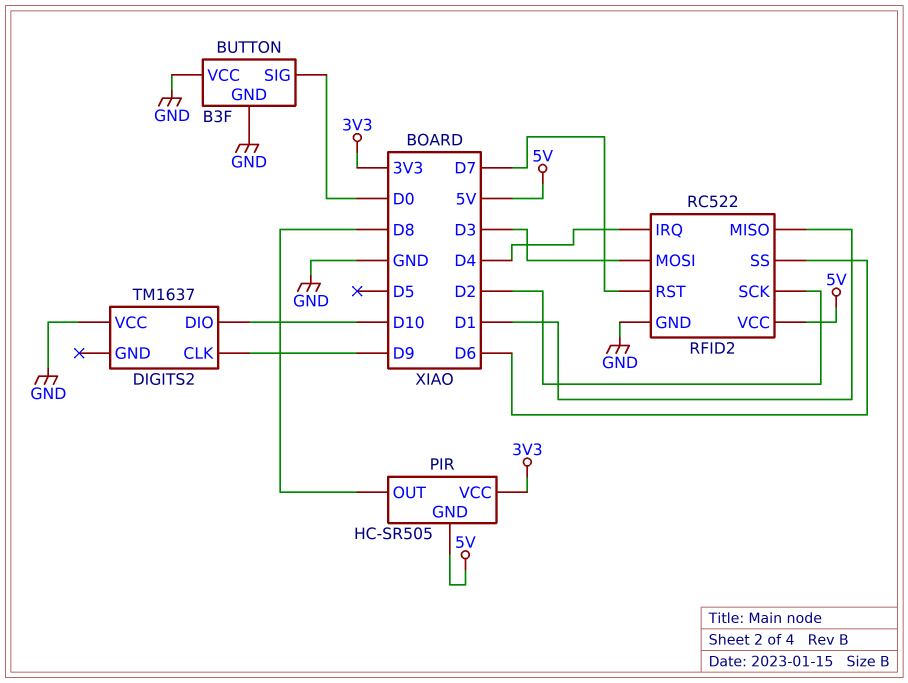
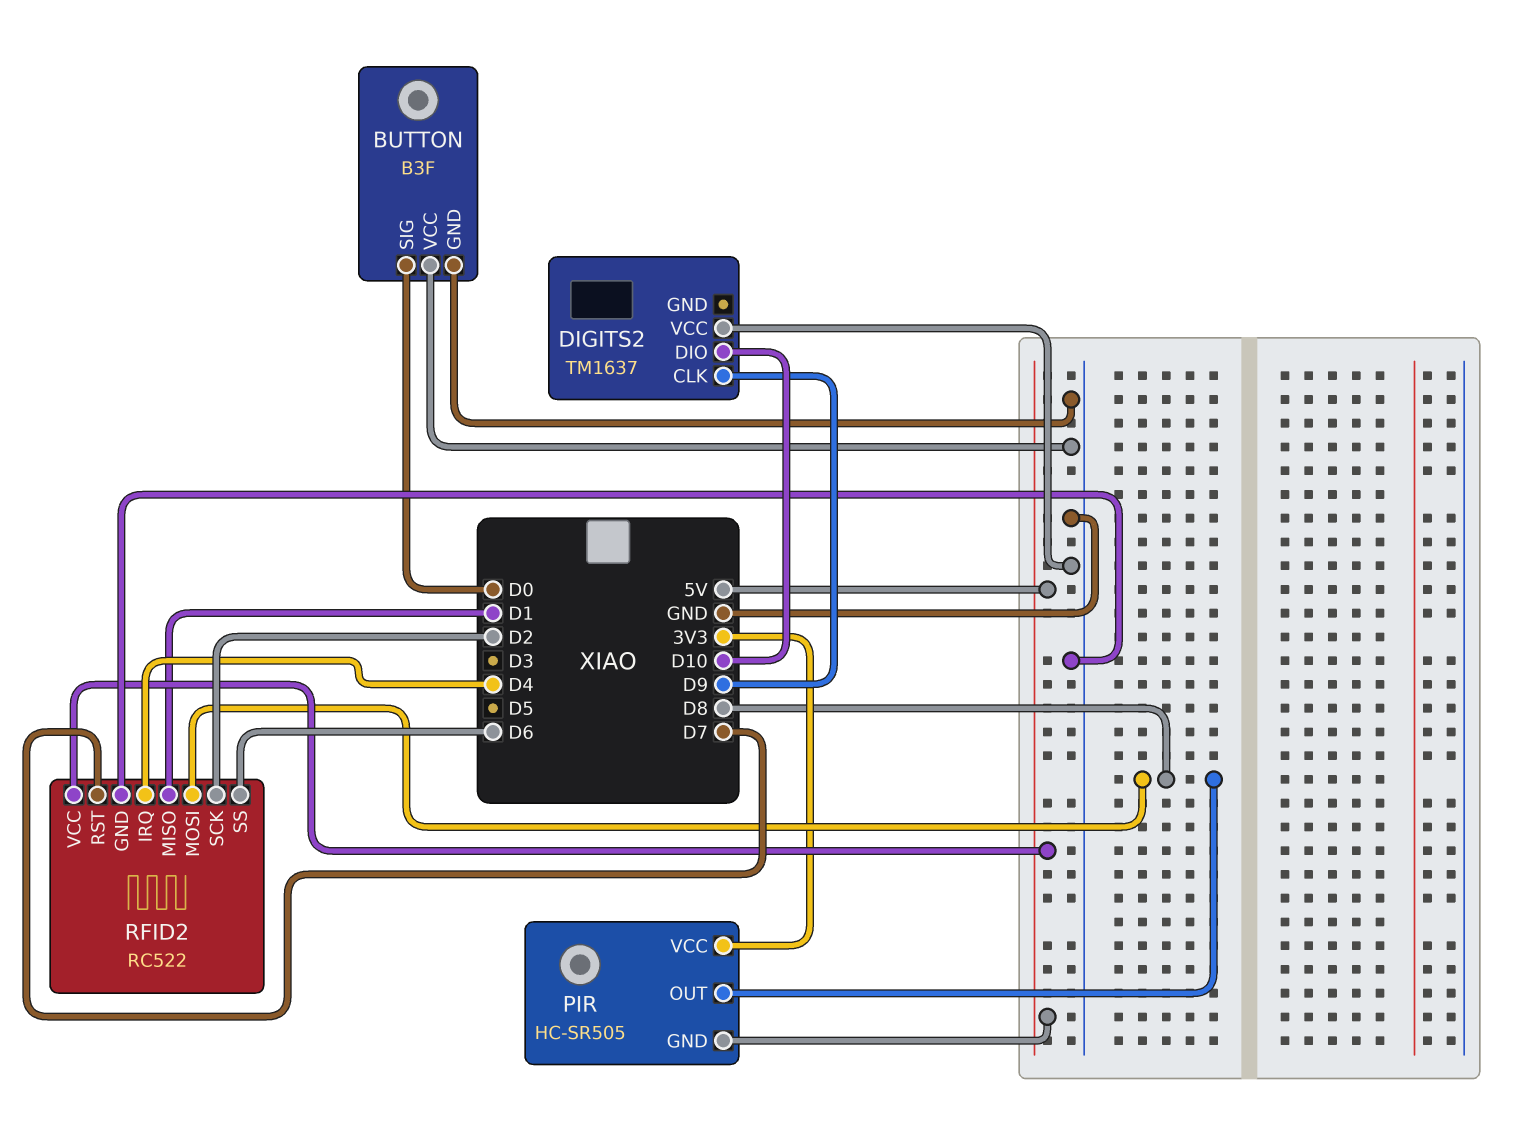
RFID2 pin MOSI: D3 -> D8

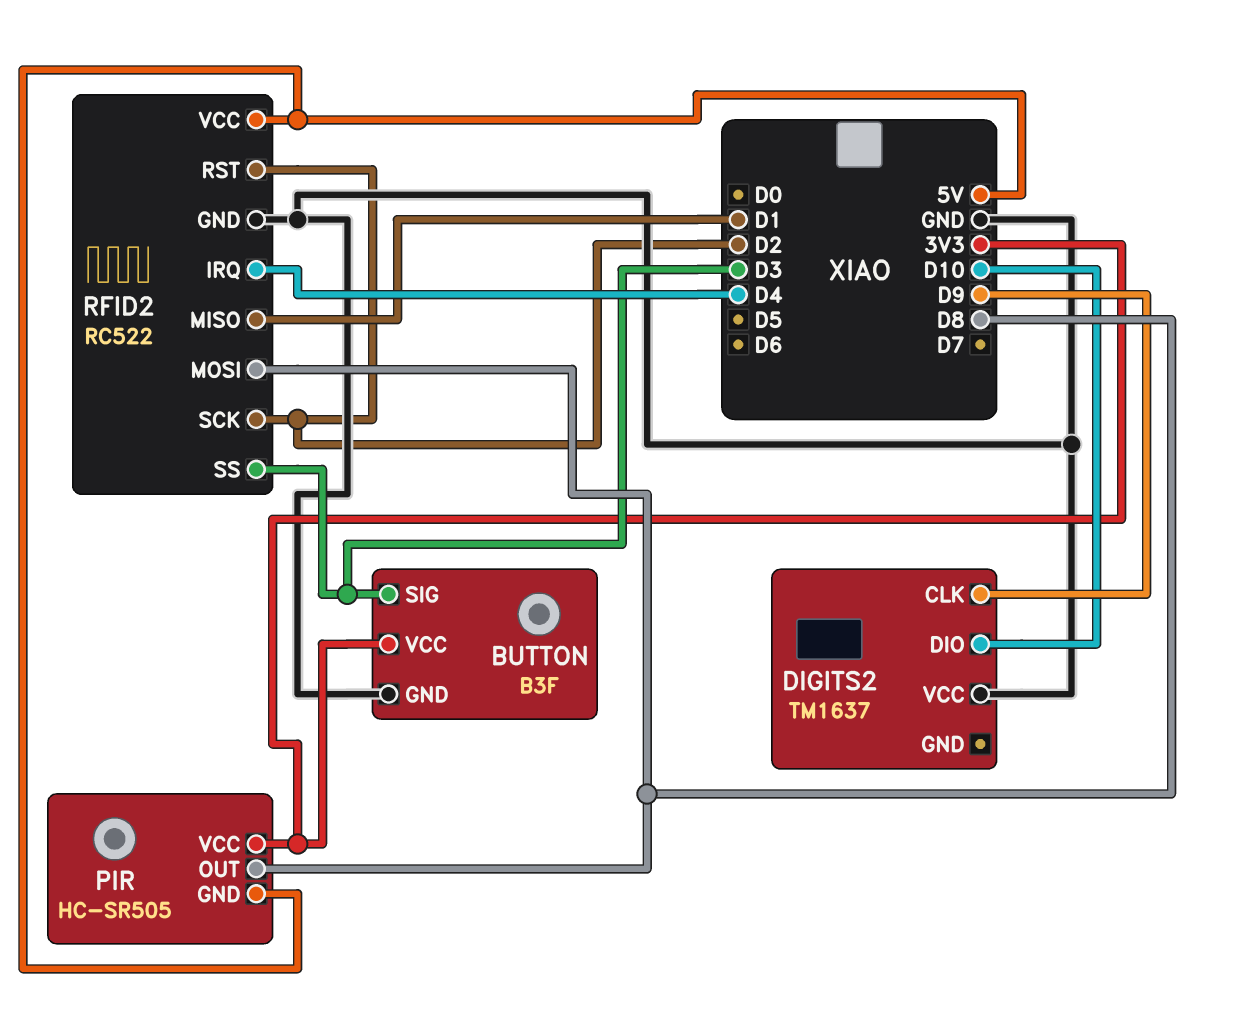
BUTTON pin SIG: D0 -> D3
BUTTON pin VCC: GND -> 3V3
RFID2 pin RST: D7 -> D2
RFID2 pin SS: D6 -> D3

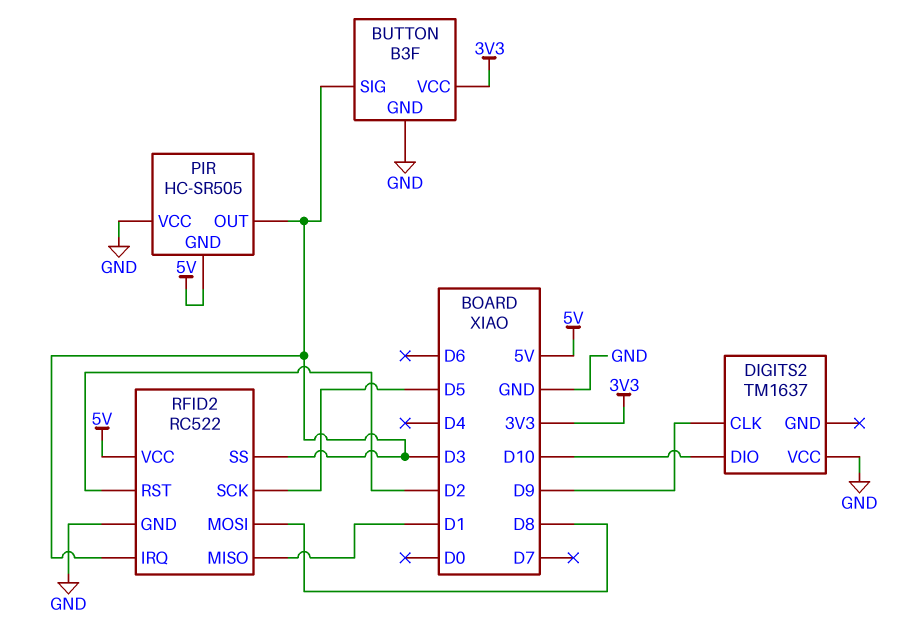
PIR pin OUT: D8 -> D3
PIR pin VCC: 3V3 -> GND
RFID2 pin IRQ: D4 -> D3
RFID2 pin SCK: D2 -> D5

